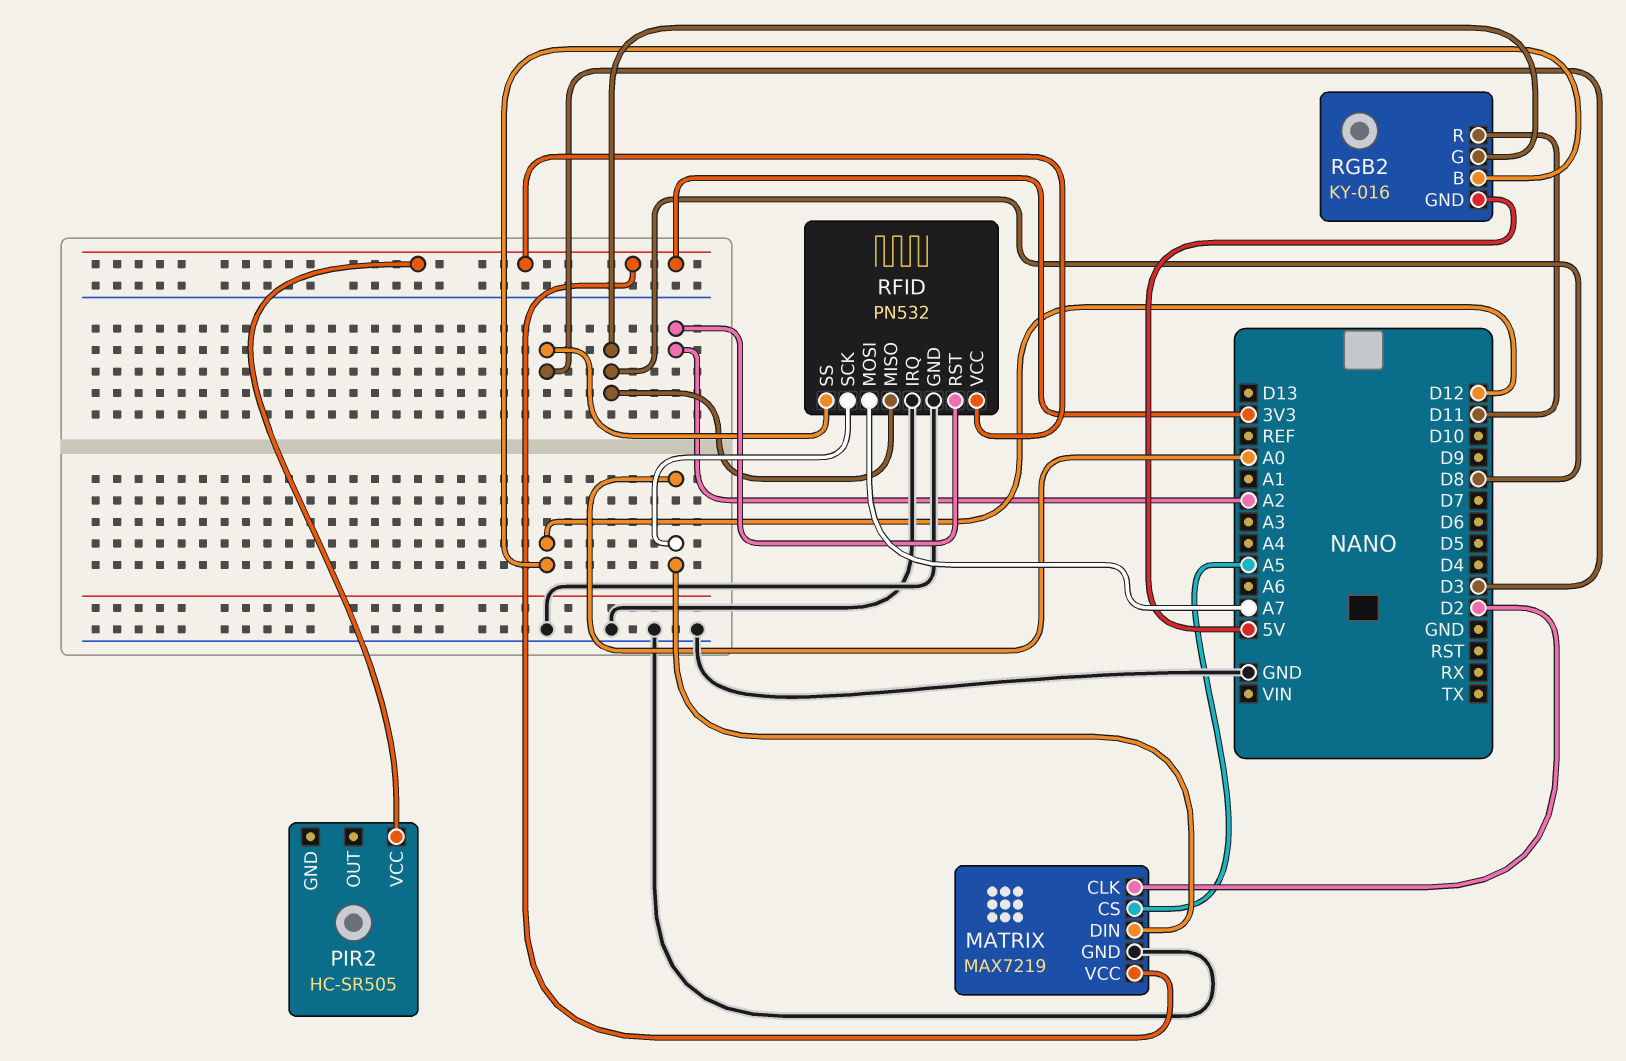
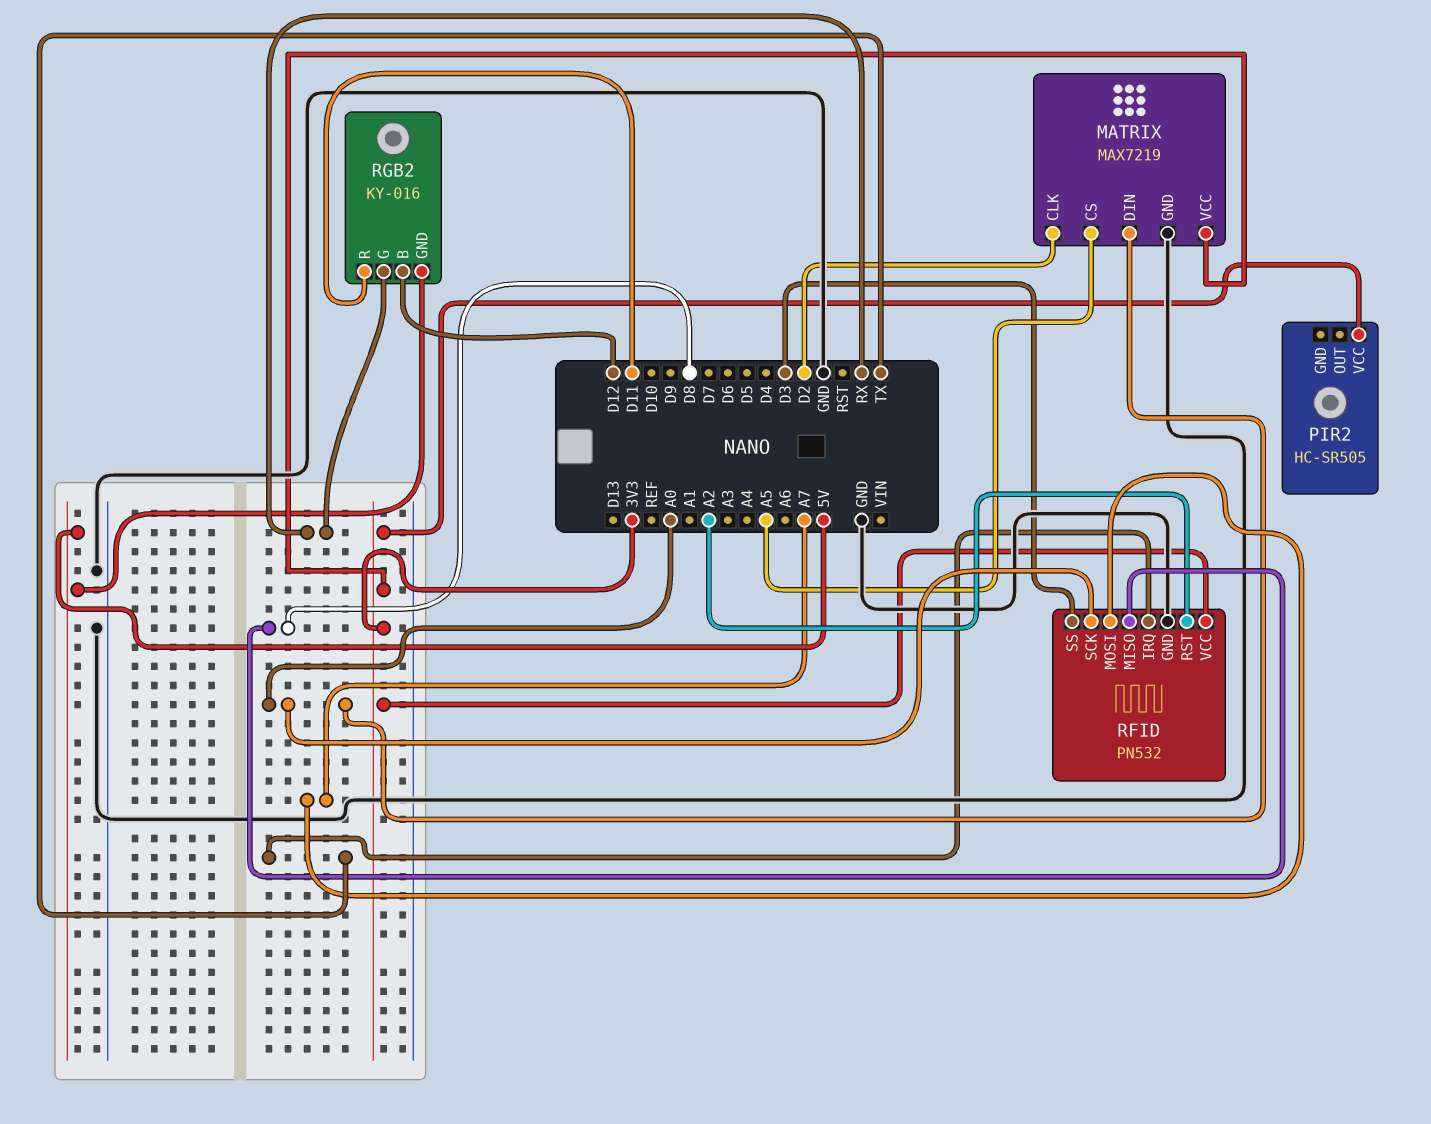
RFID pin IRQ: GND -> TX
RGB2 pin G: D8 -> RX

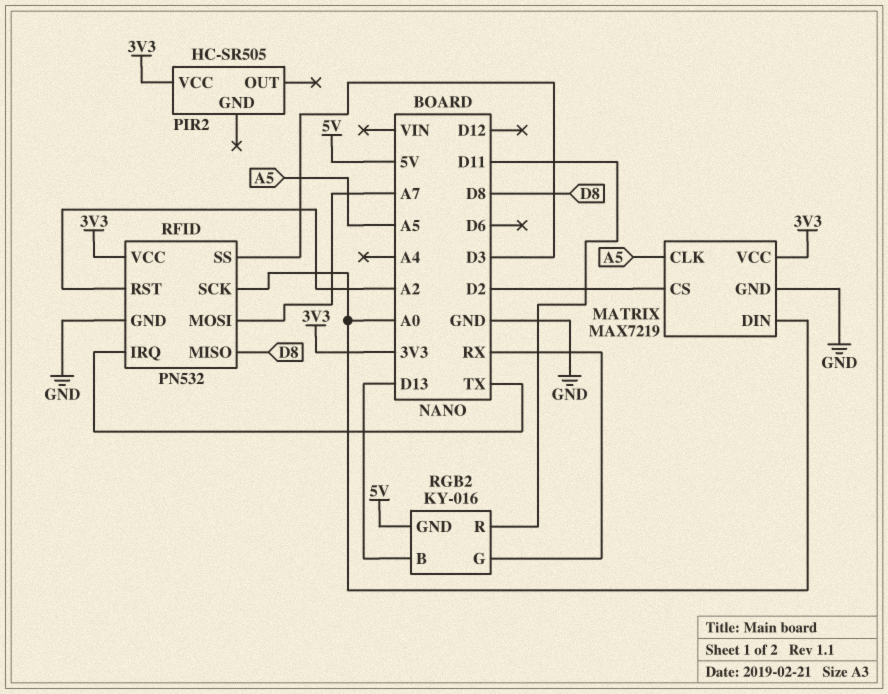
MATRIX pin CLK: D2 -> A5
MATRIX pin CS: A5 -> D2
RGB2 pin B: D12 -> D13

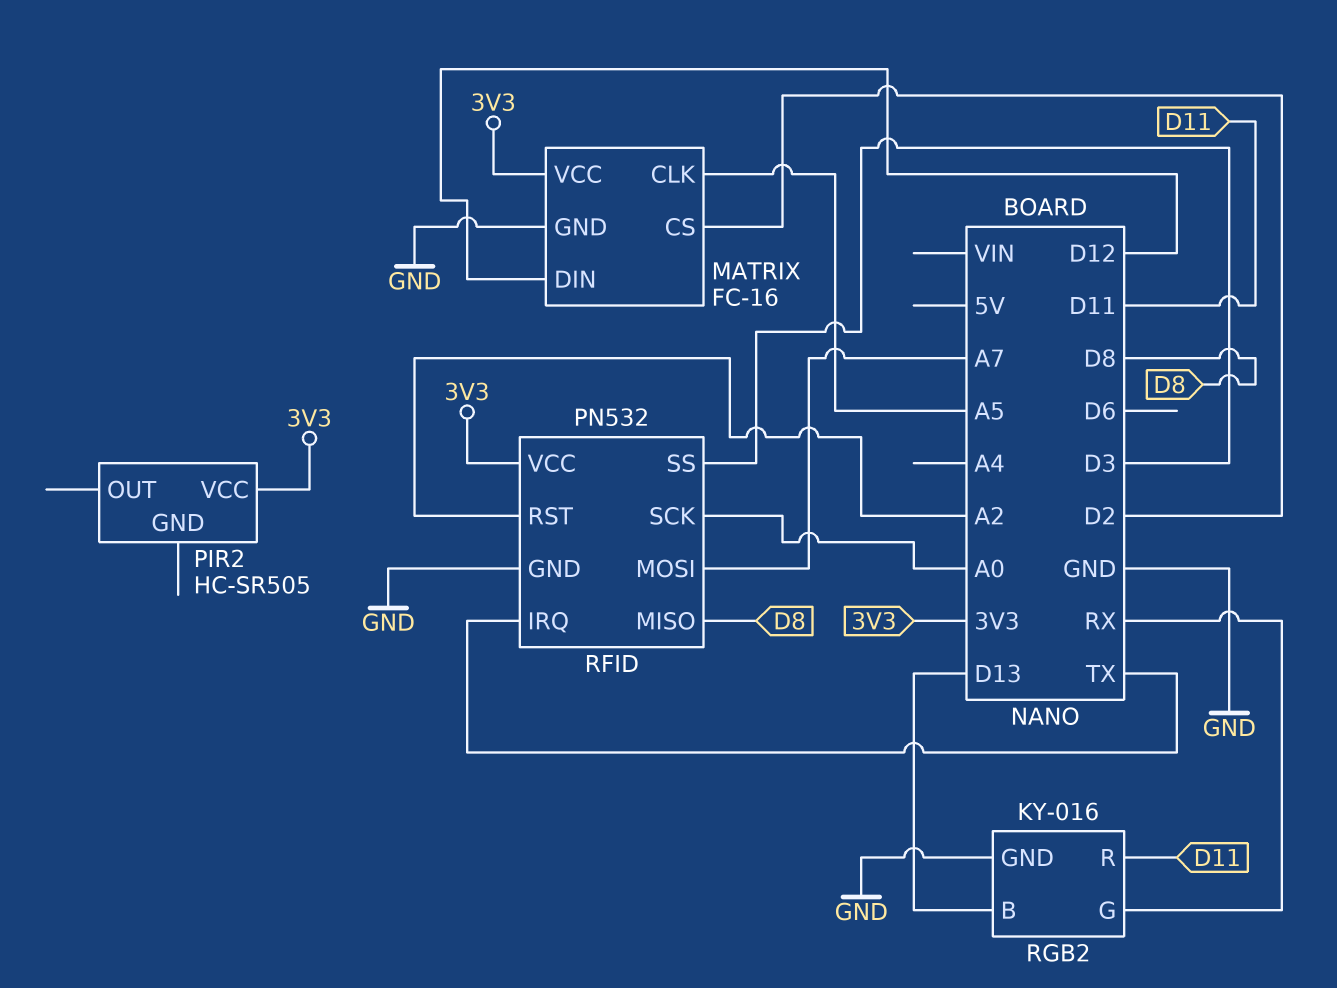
MATRIX: MAX7219 -> FC-16
MATRIX pin DIN: A0 -> D12
RGB2 pin GND: 5V -> GND

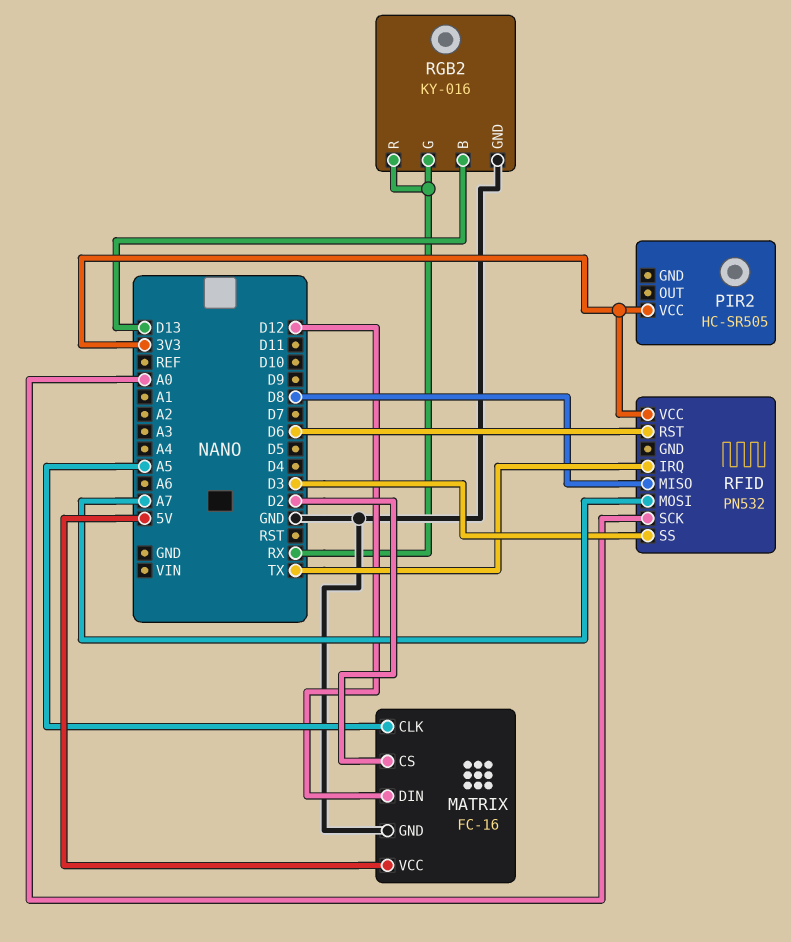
MATRIX pin VCC: 3V3 -> 5V
RFID pin GND: GND -> none
RFID pin RST: A2 -> D6
RGB2 pin R: D11 -> RX

